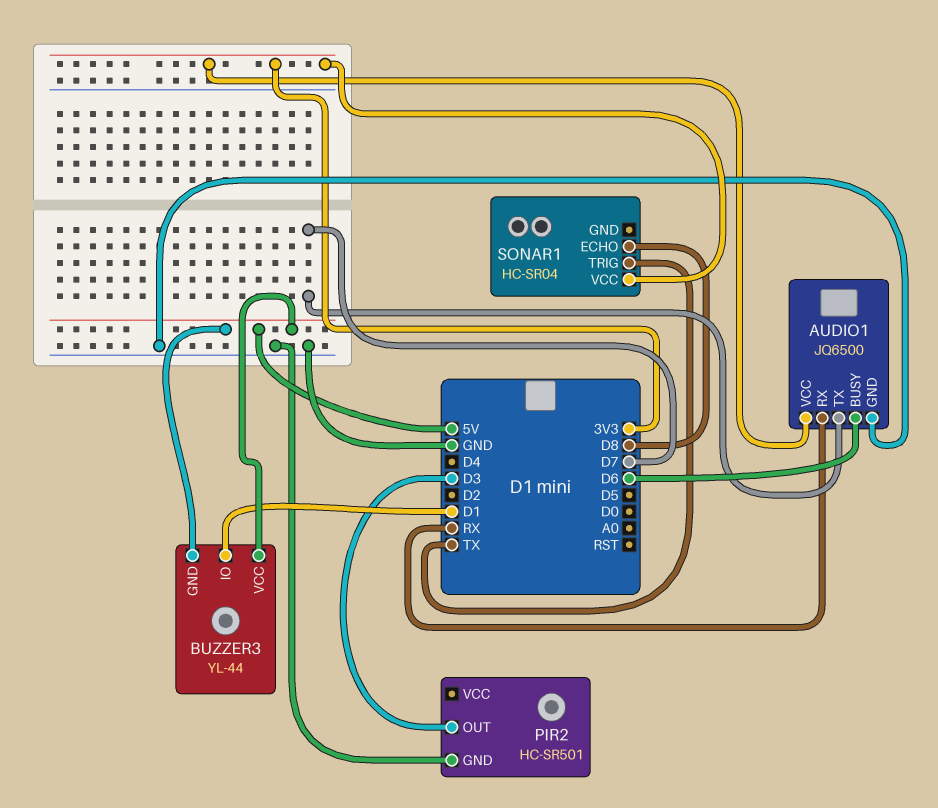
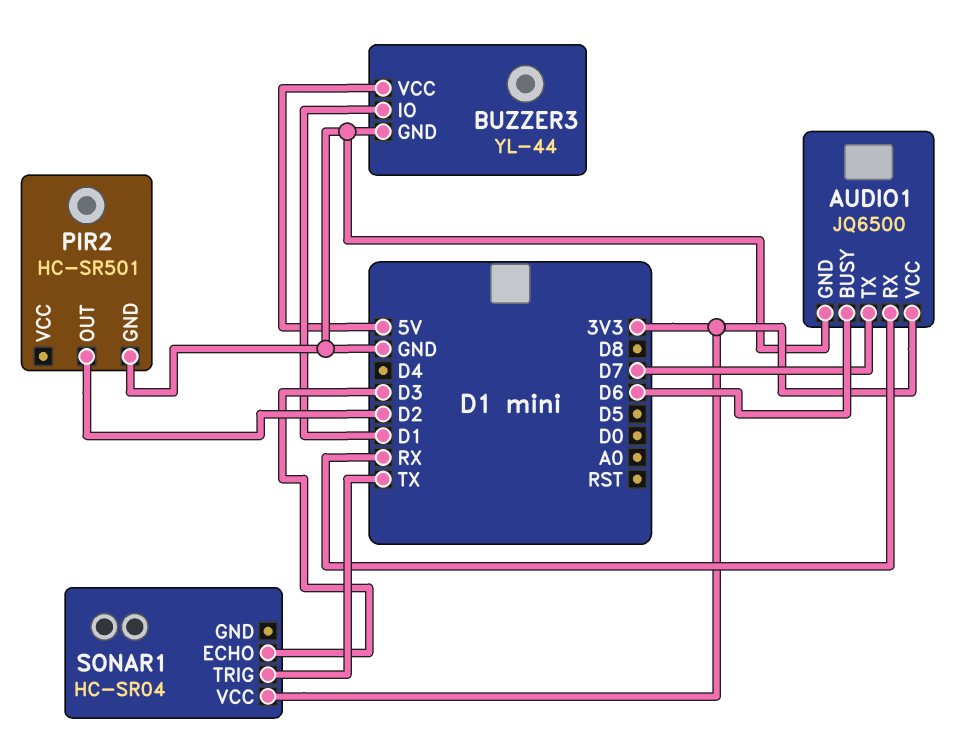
BUZZER3 pin GND: 5V -> GND
PIR2 pin OUT: D3 -> D2
SONAR1 pin ECHO: D8 -> D3

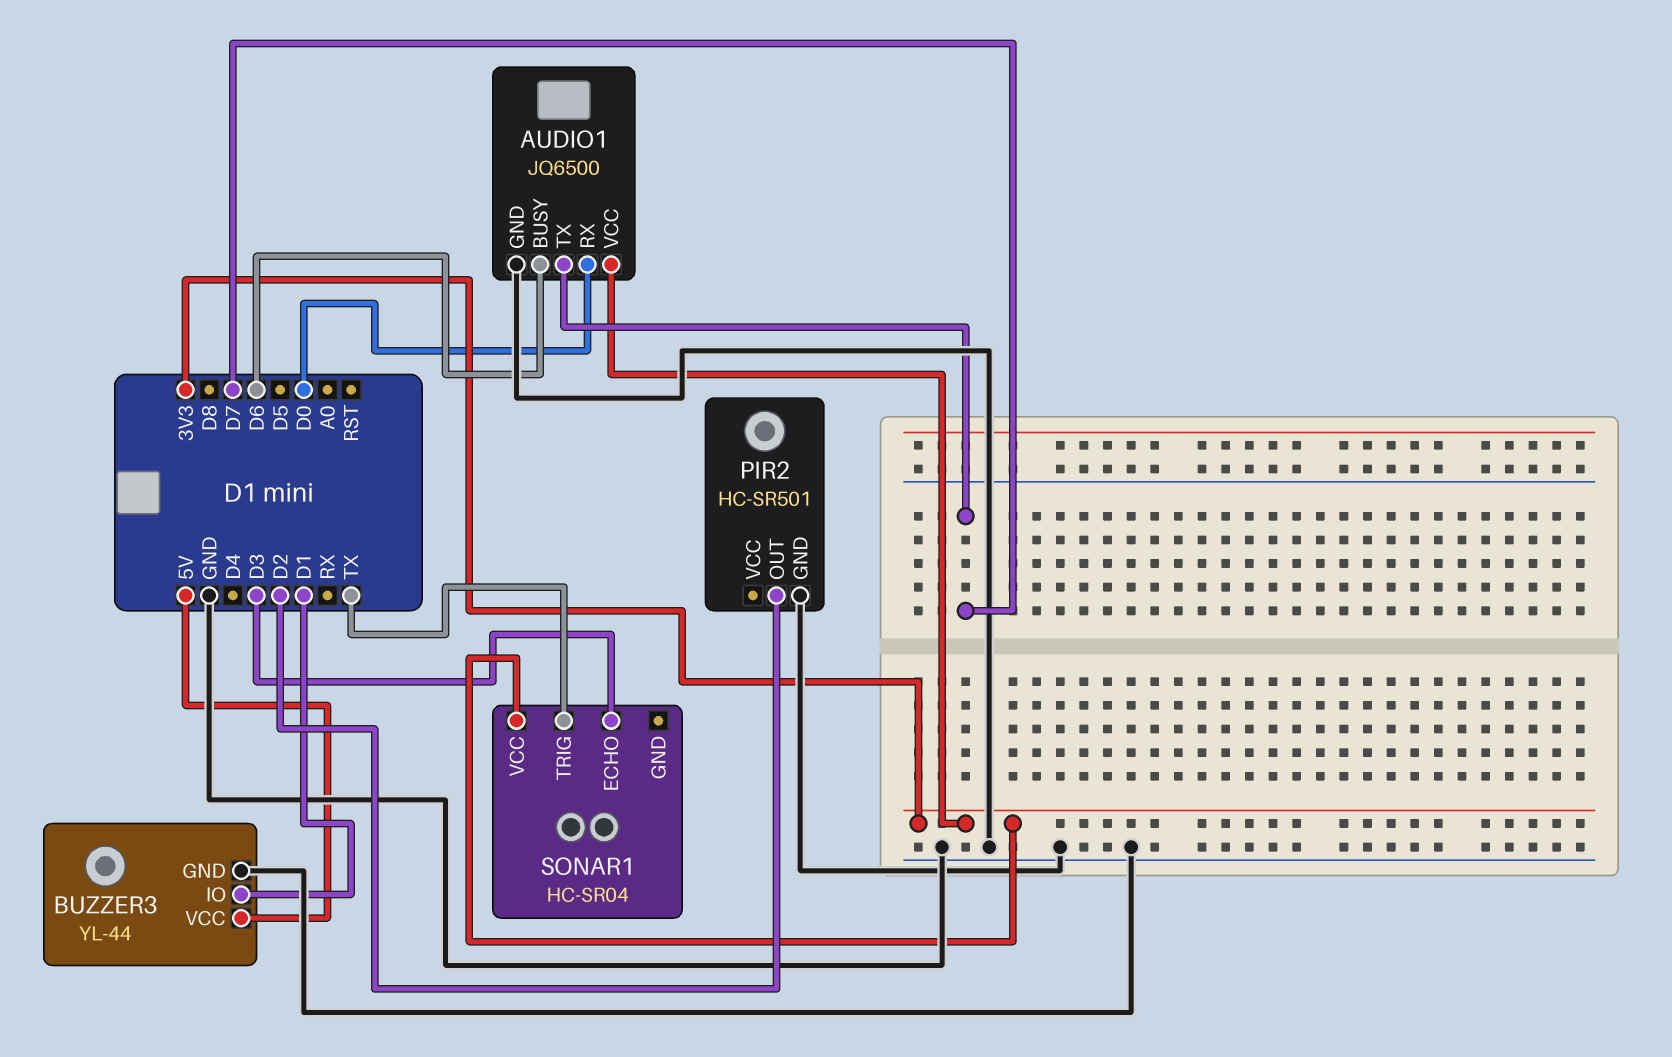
AUDIO1 pin RX: RX -> D0

